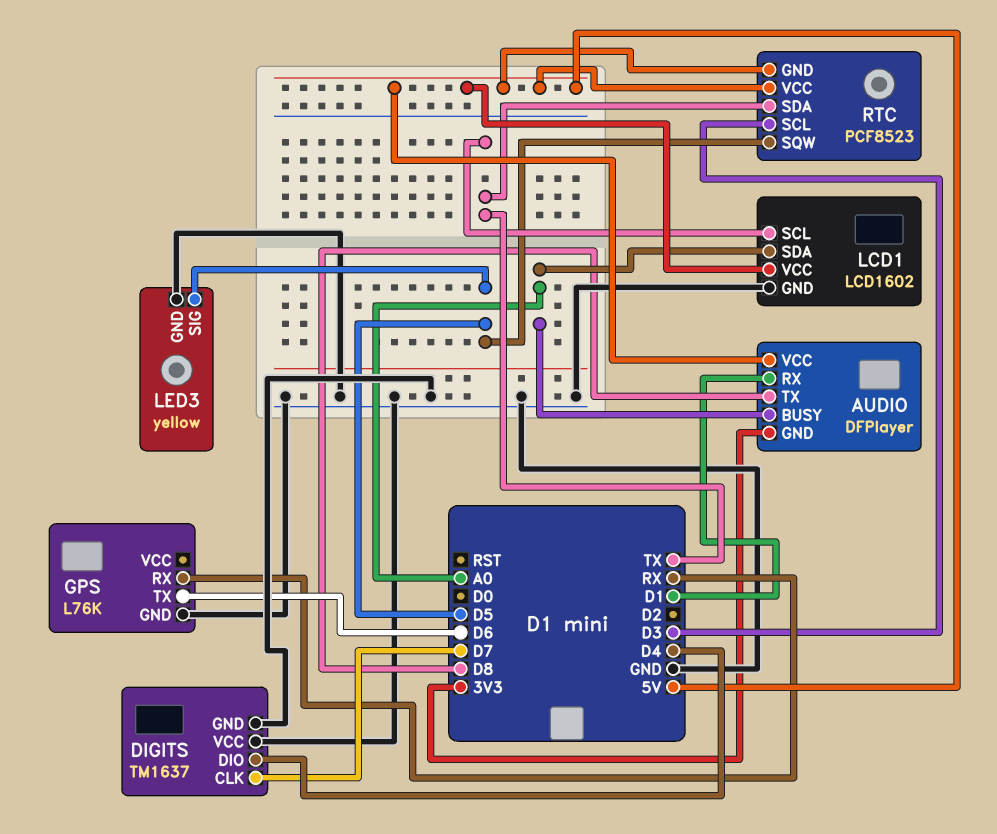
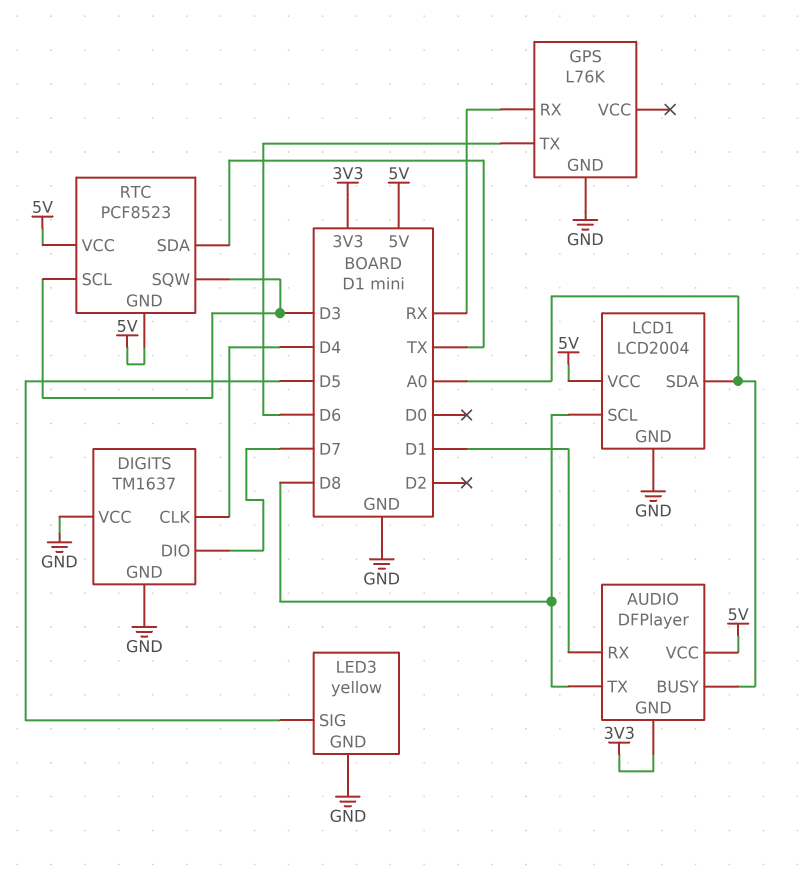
DIGITS pin CLK: D7 -> D4
DIGITS pin DIO: D4 -> D7
LCD1: LCD1602 -> LCD2004
LCD1 pin SCL: TX -> D8
RTC pin SQW: D5 -> D3

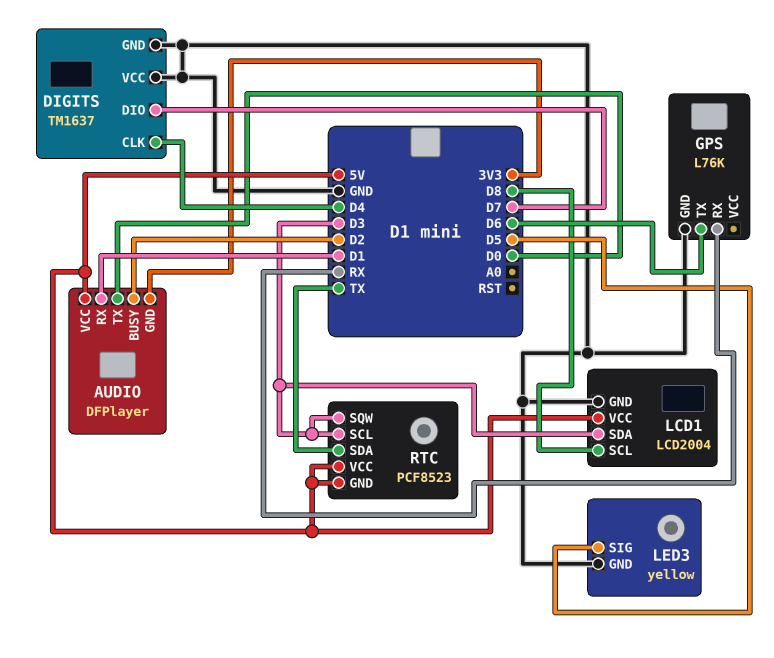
AUDIO pin BUSY: A0 -> D2
AUDIO pin TX: D8 -> D0
LCD1 pin SDA: A0 -> D3

